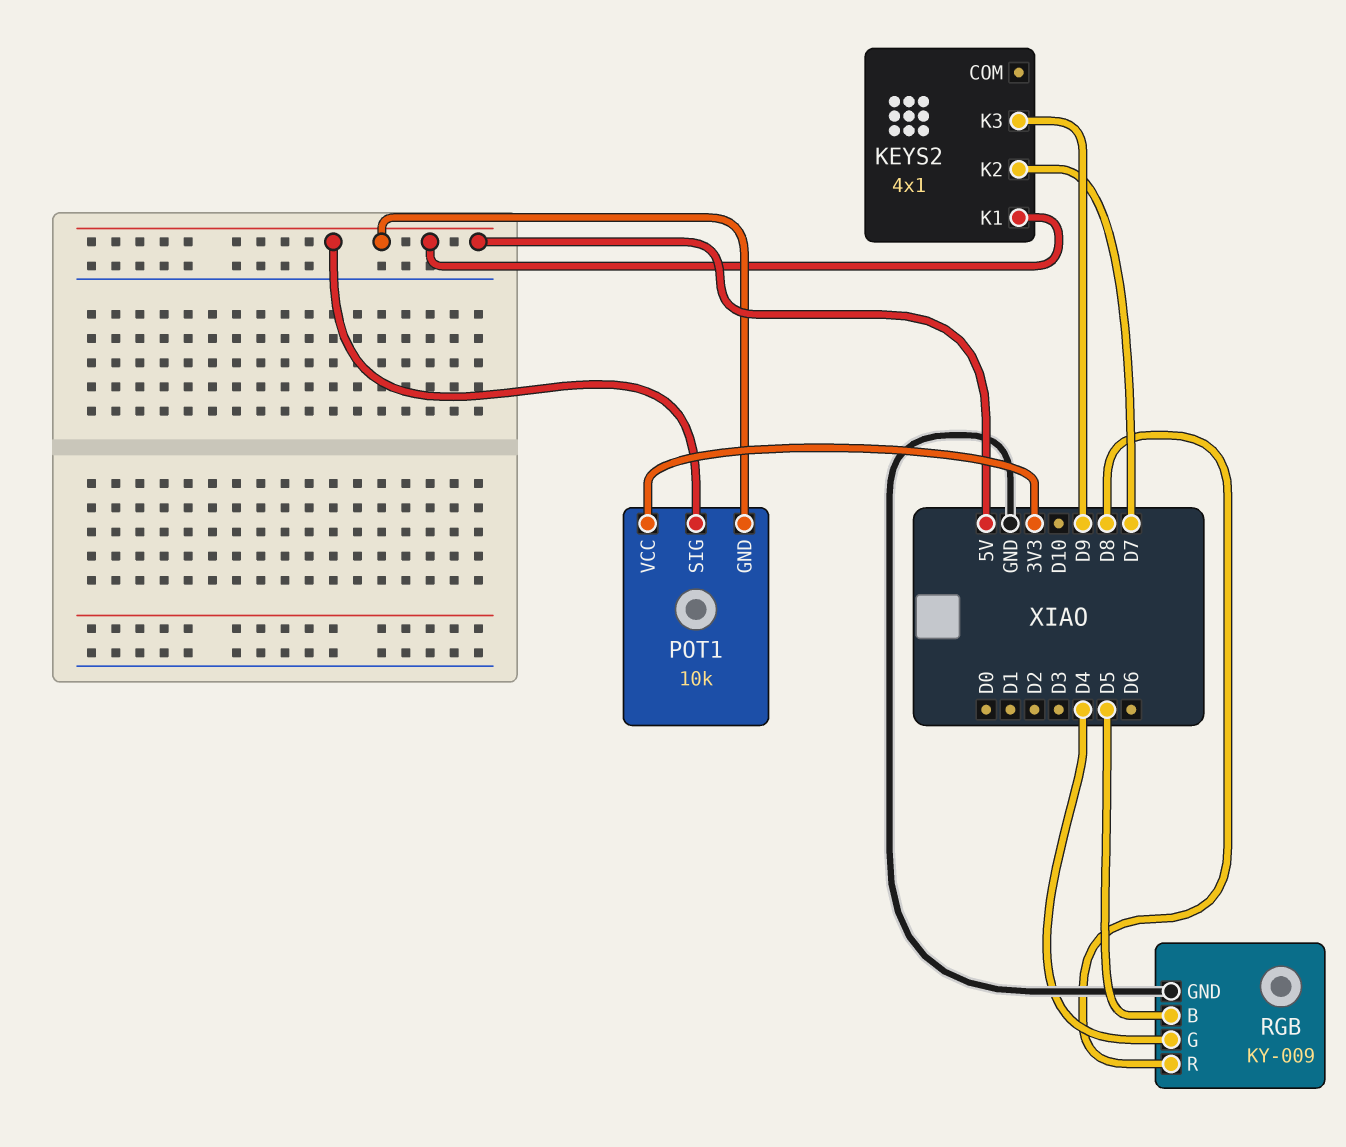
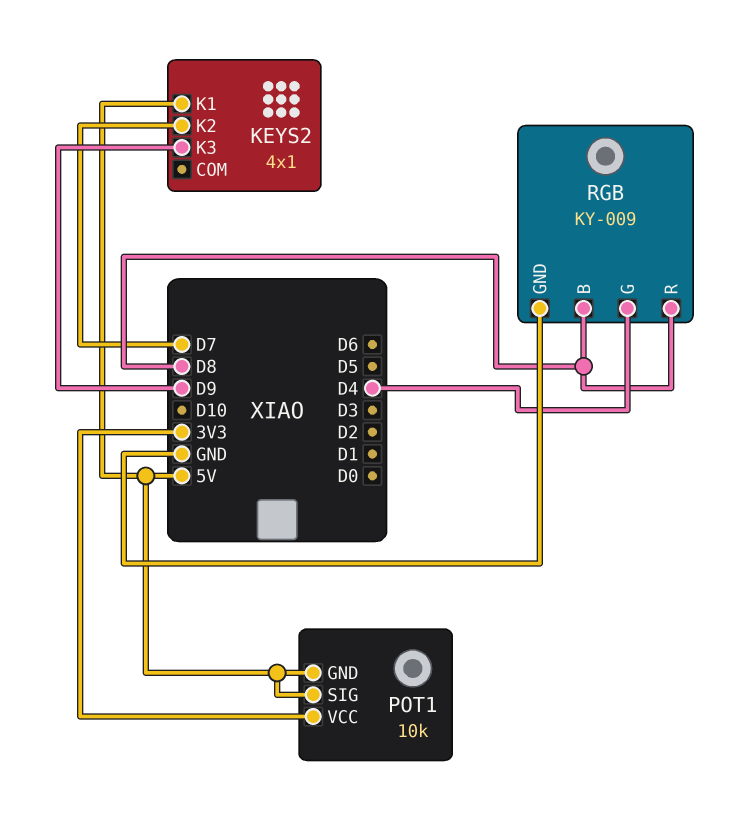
RGB pin B: D5 -> D8

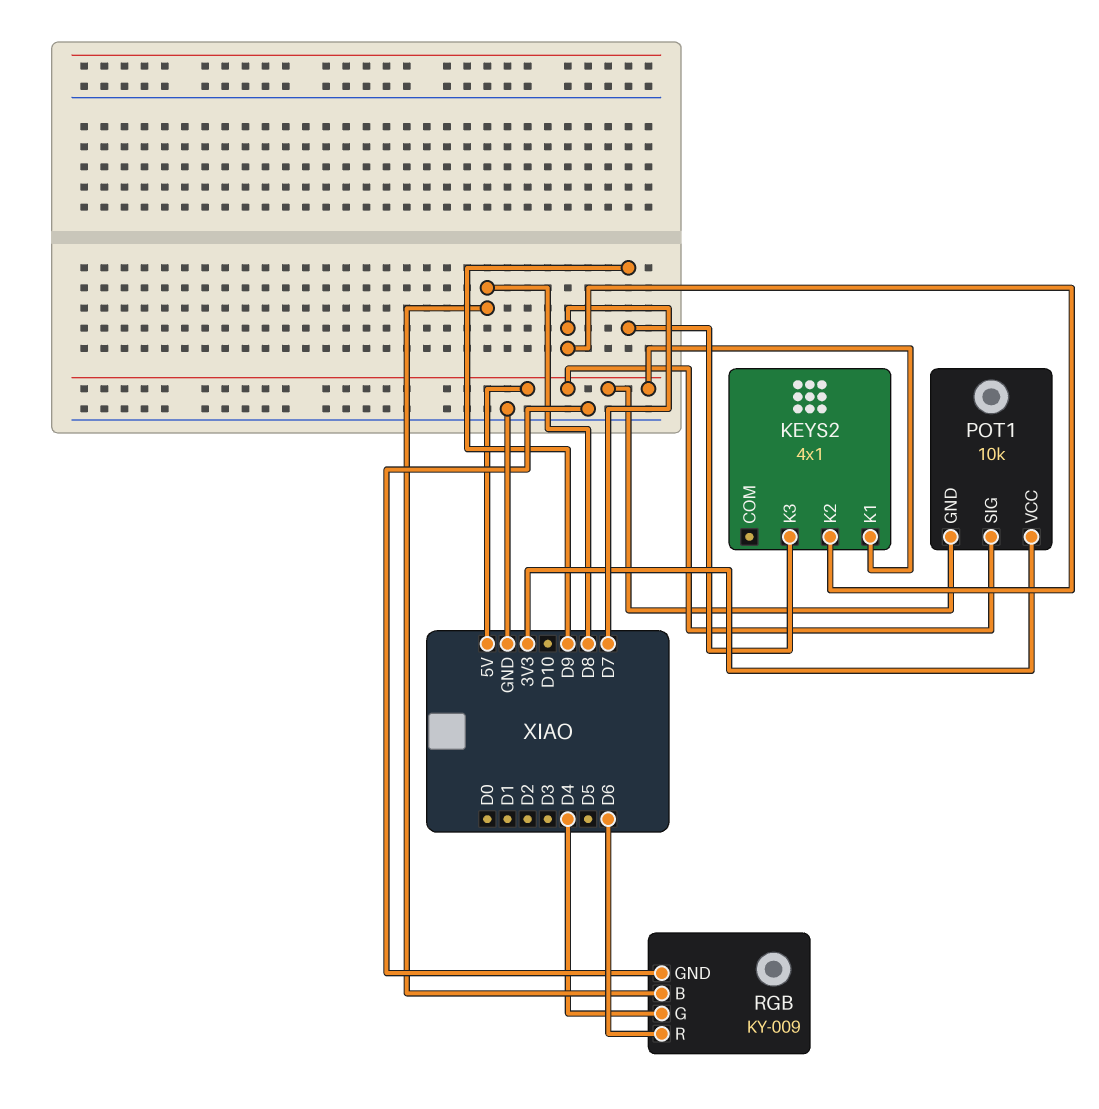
RGB pin R: D8 -> D6

